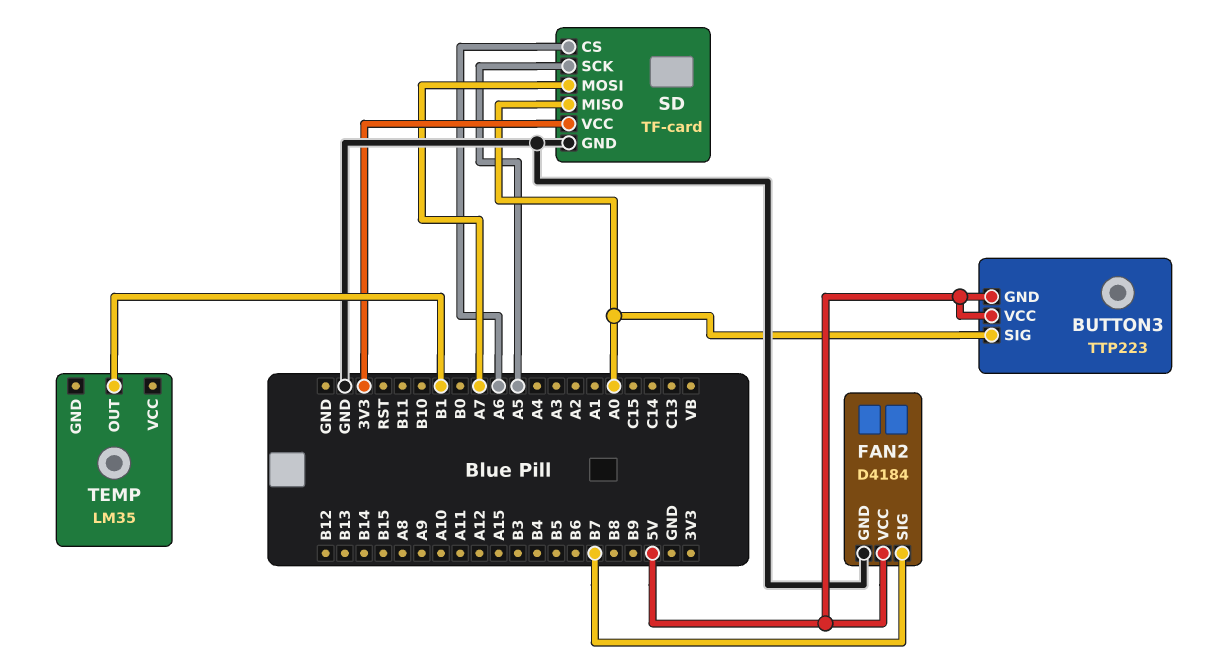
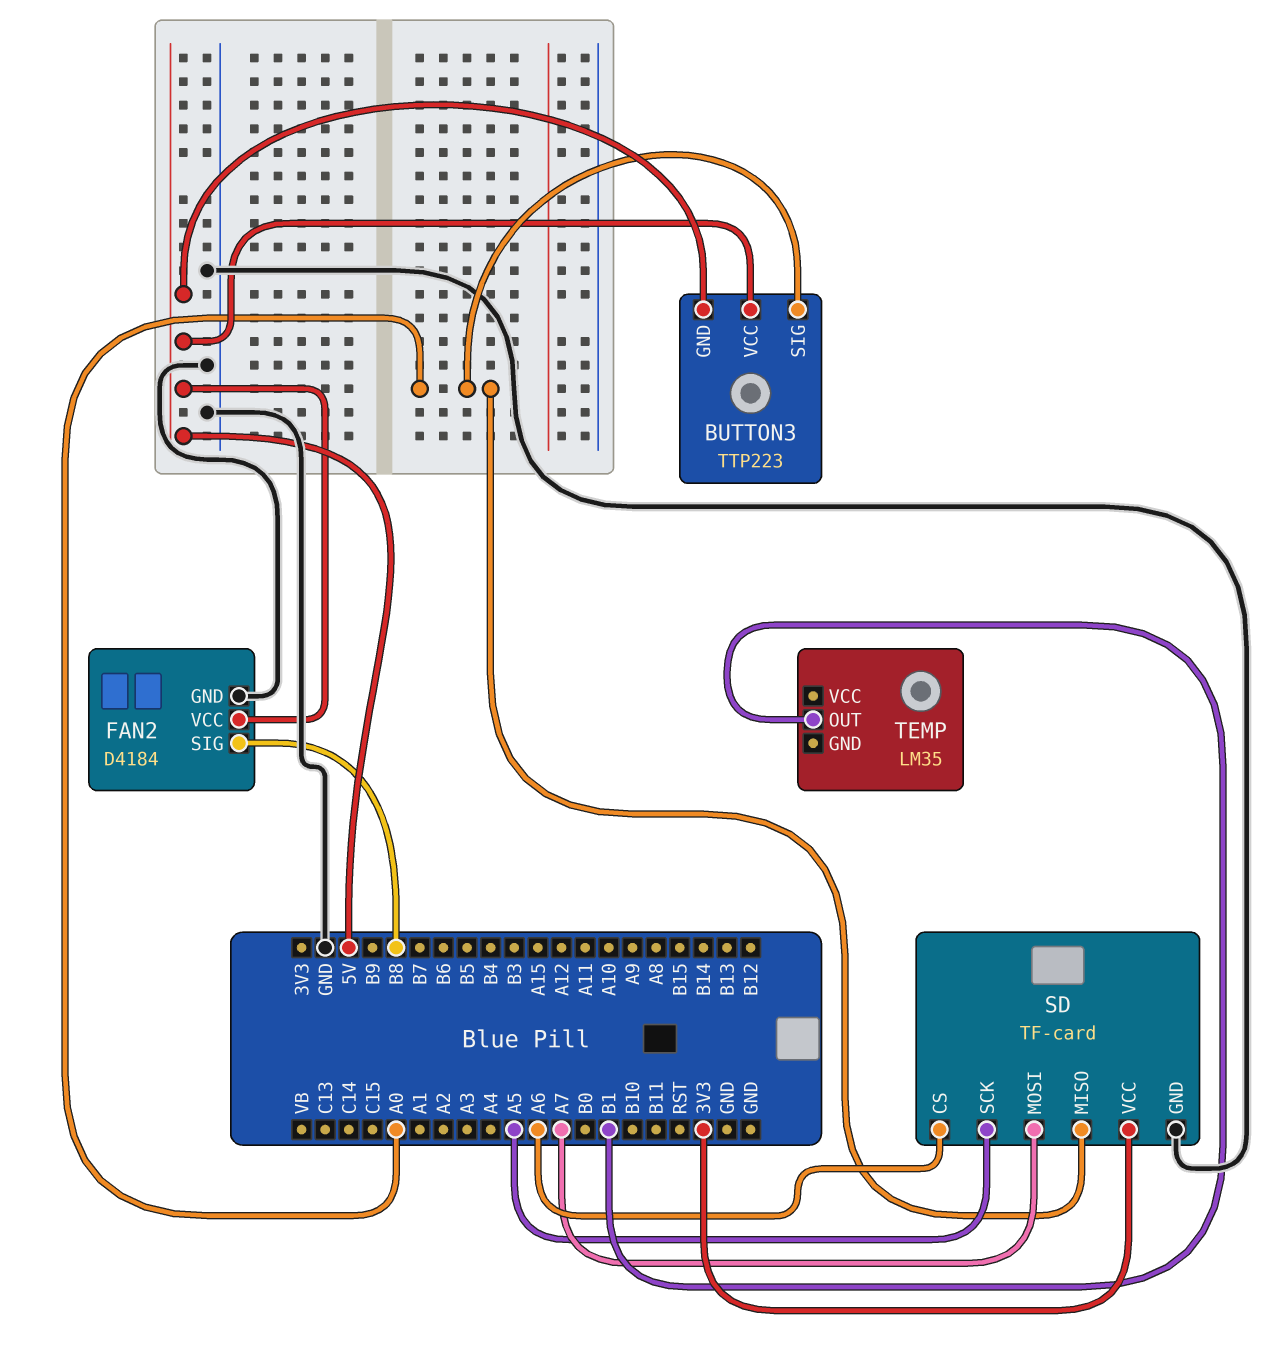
FAN2 pin SIG: B7 -> B8

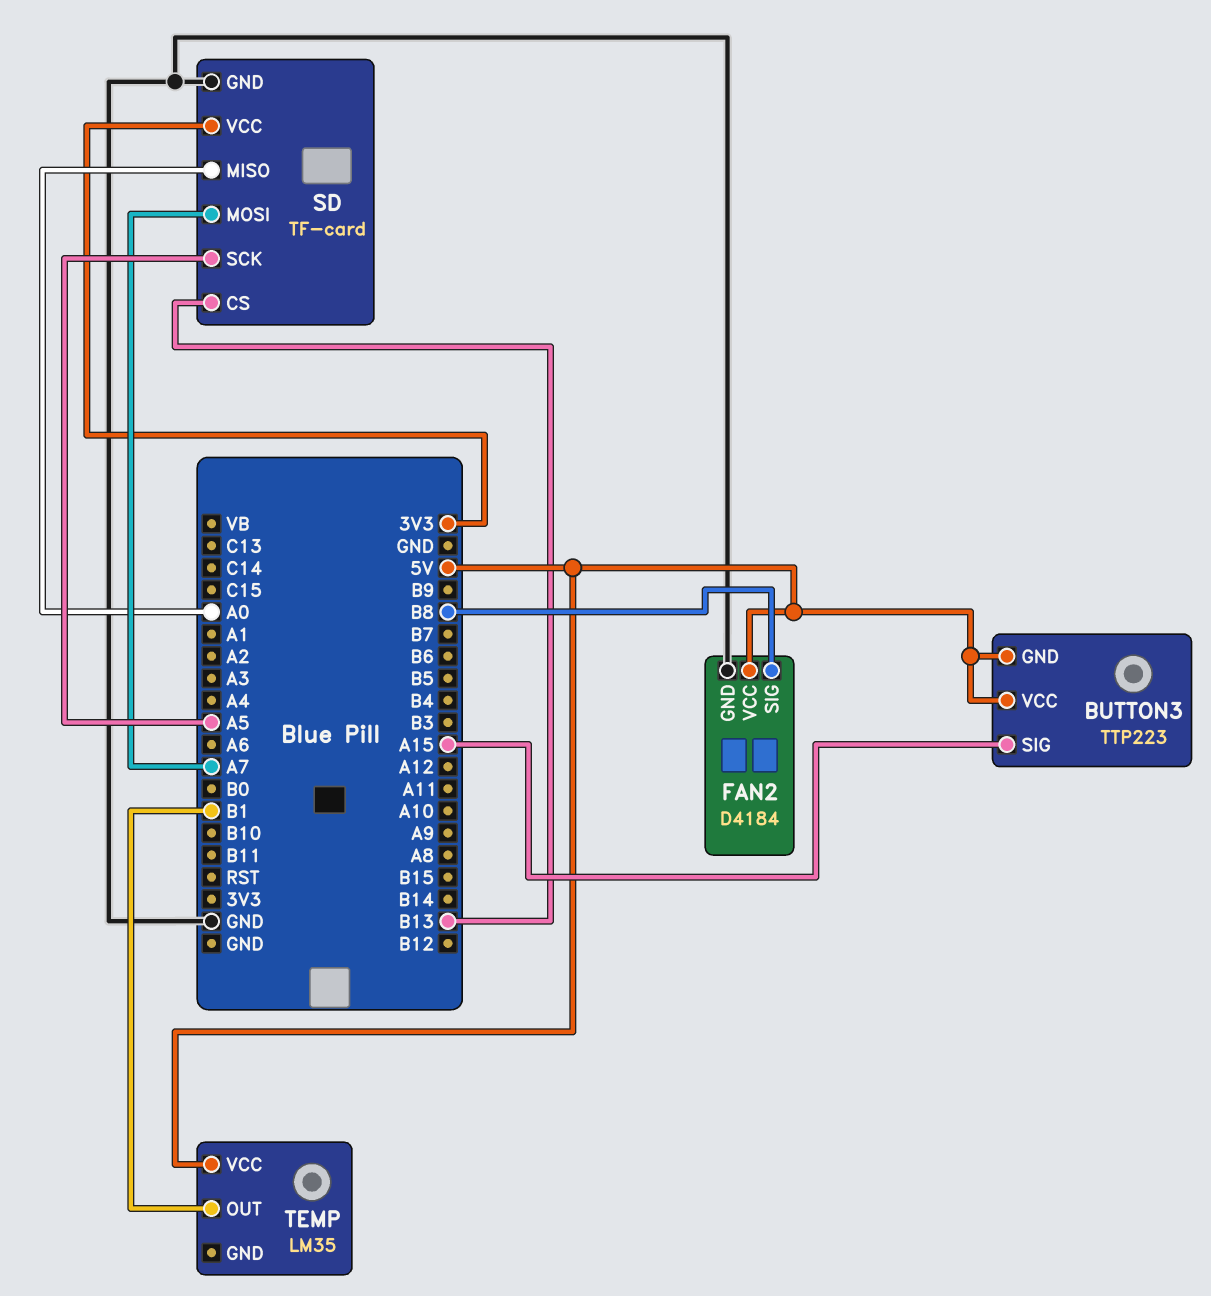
BUTTON3 pin SIG: A0 -> A15
SD pin CS: A6 -> B13
TEMP pin VCC: none -> 5V

